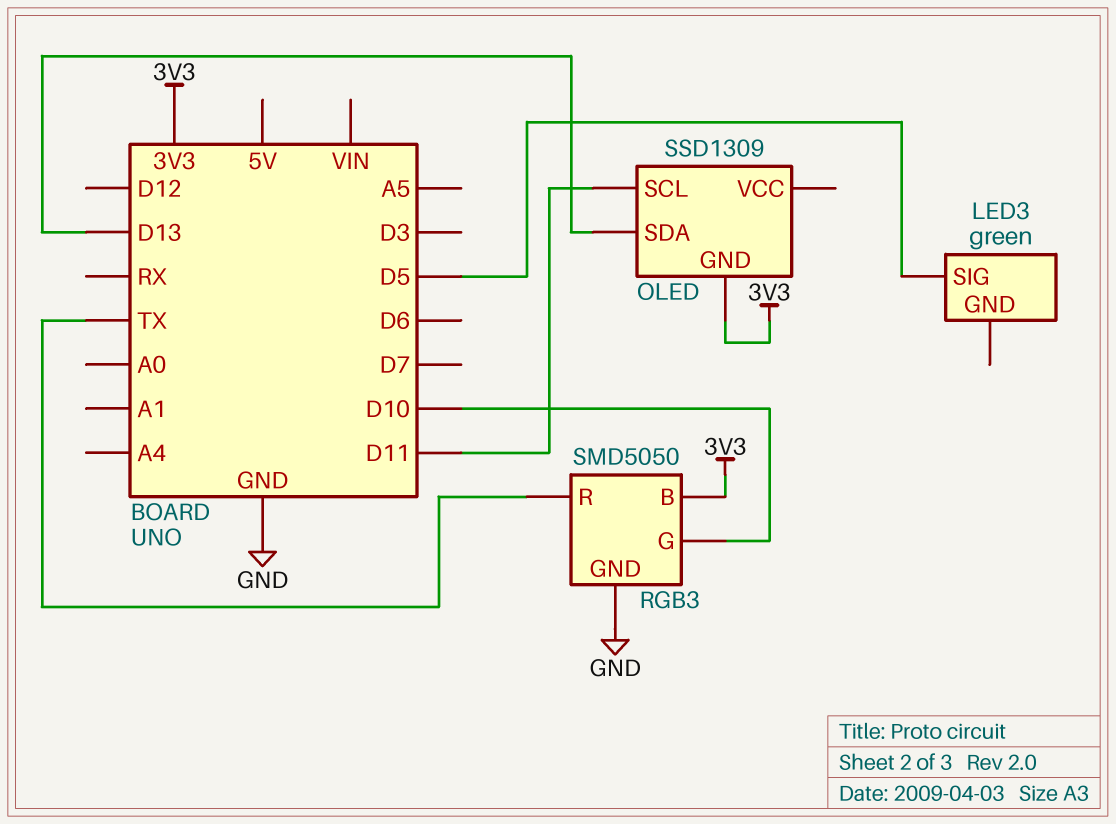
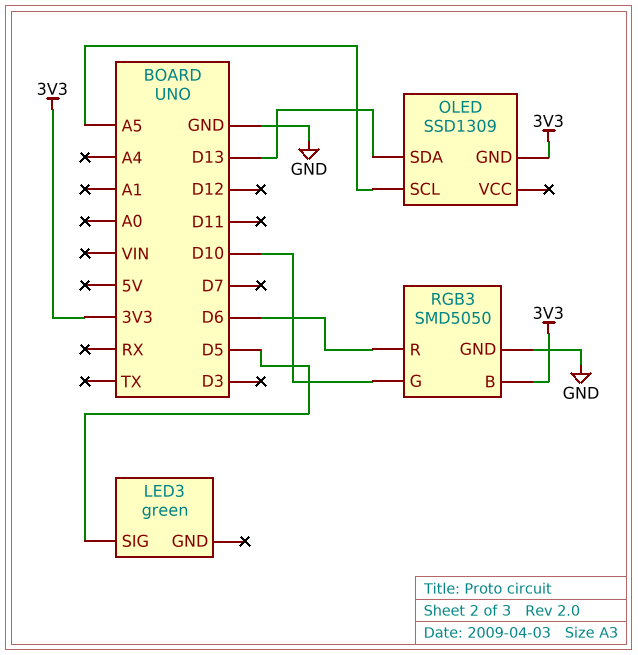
OLED pin SCL: D11 -> A5
RGB3 pin R: TX -> D6

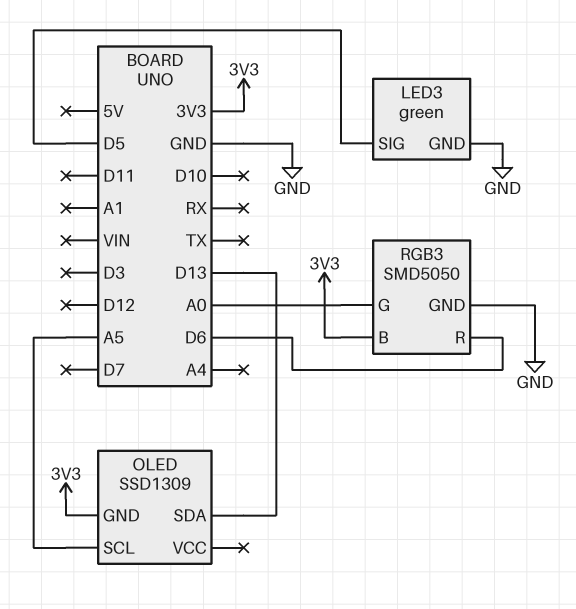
LED3 pin GND: none -> GND
RGB3 pin G: D10 -> A0

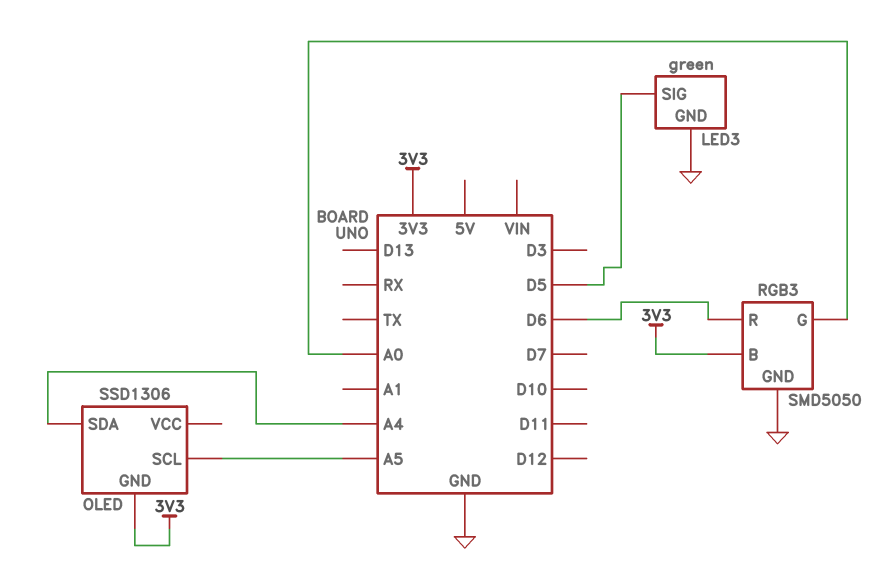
OLED: SSD1309 -> SSD1306
OLED pin SDA: D13 -> A4

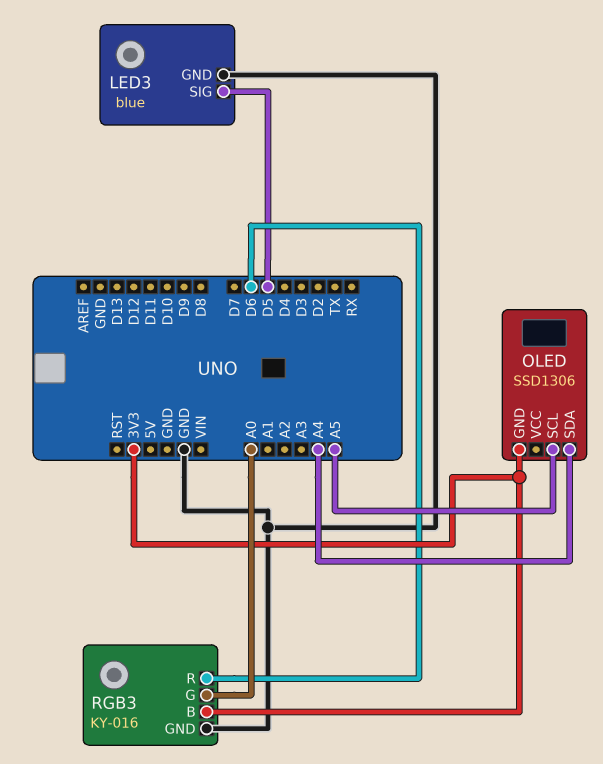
LED3: green -> blue
RGB3: SMD5050 -> KY-016

